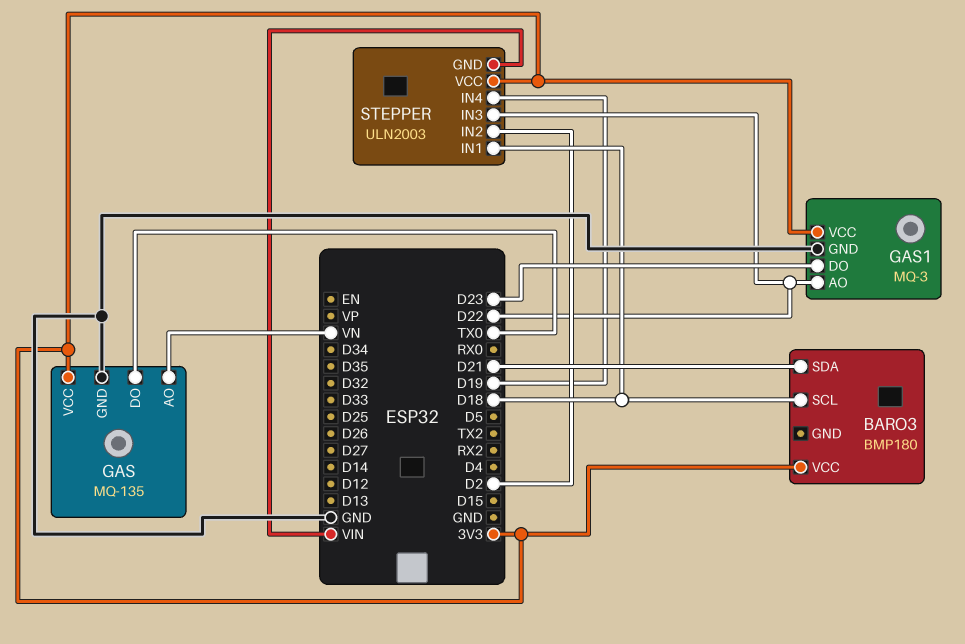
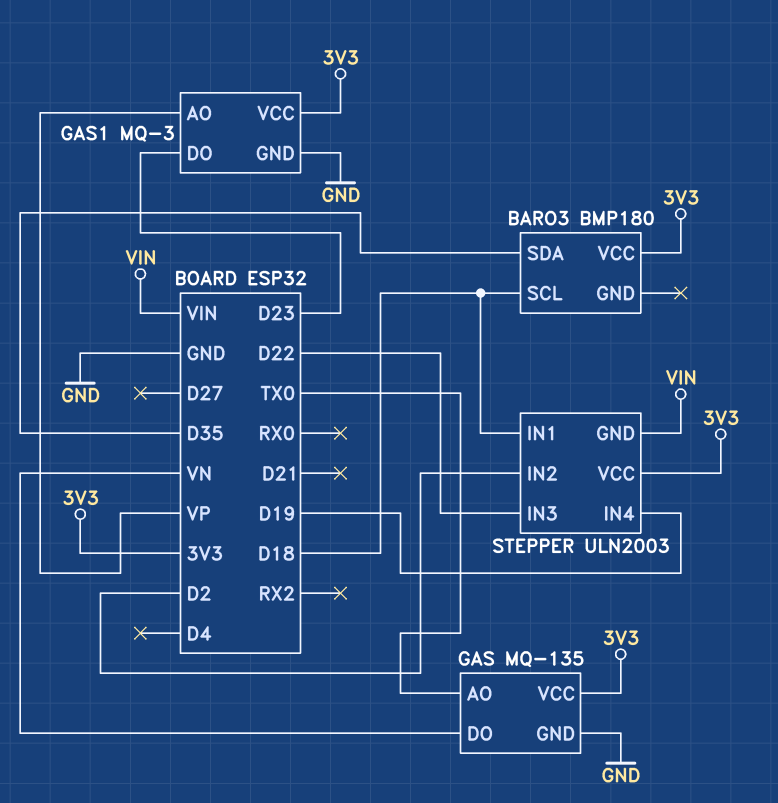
BARO3 pin SDA: D21 -> D35
GAS pin AO: VN -> TX0
GAS pin DO: TX0 -> VN
GAS1 pin AO: D22 -> VP

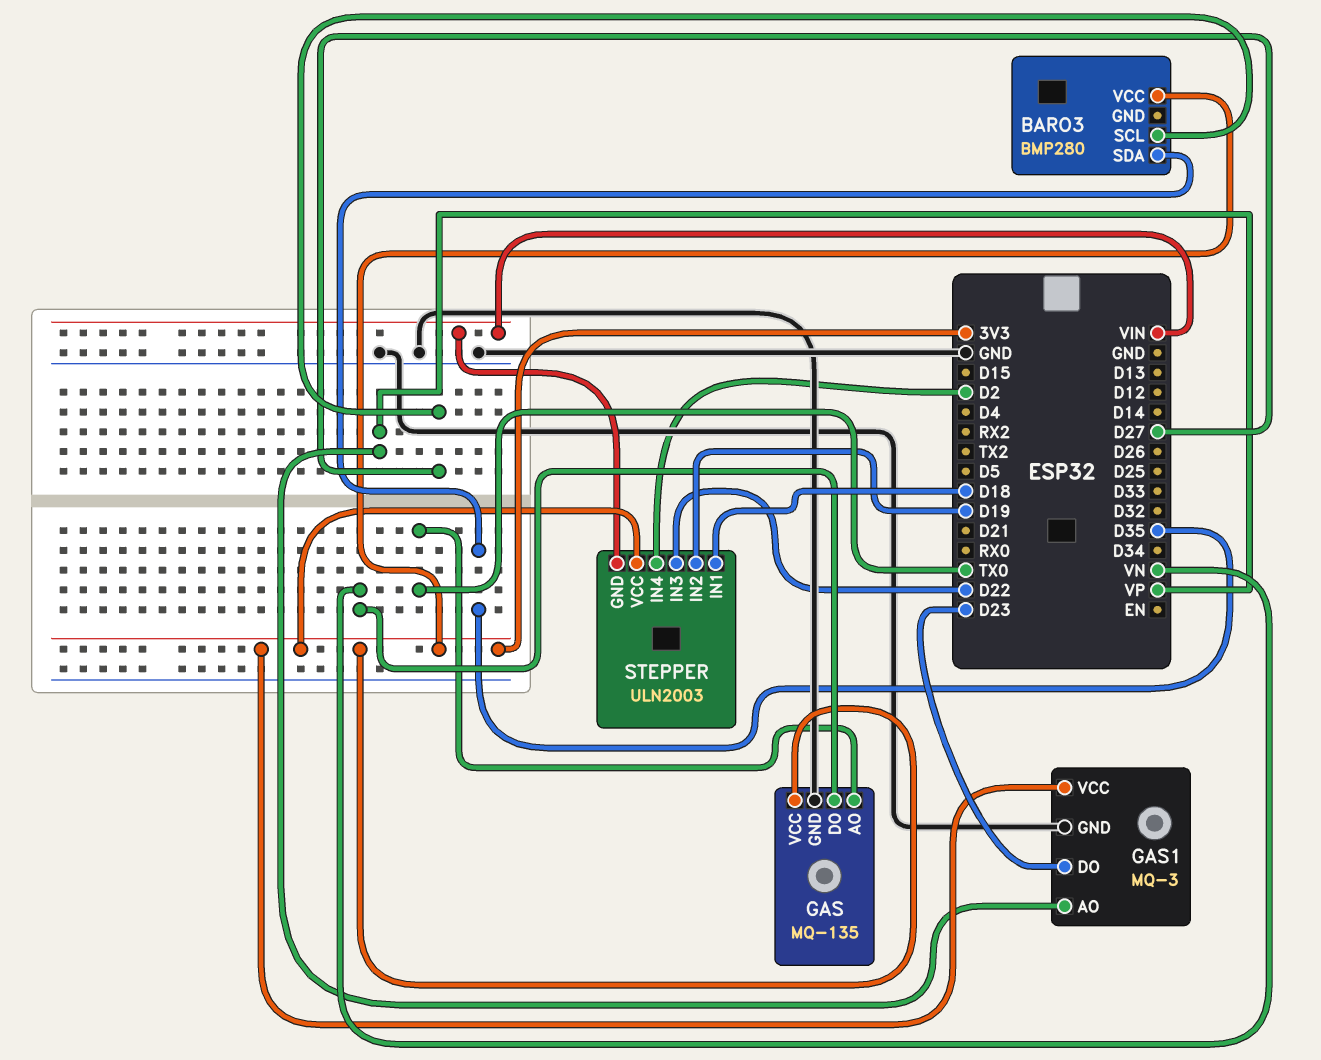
BARO3: BMP180 -> BMP280
BARO3 pin SCL: D18 -> D27
STEPPER pin IN2: D2 -> D19
STEPPER pin IN4: D19 -> D2

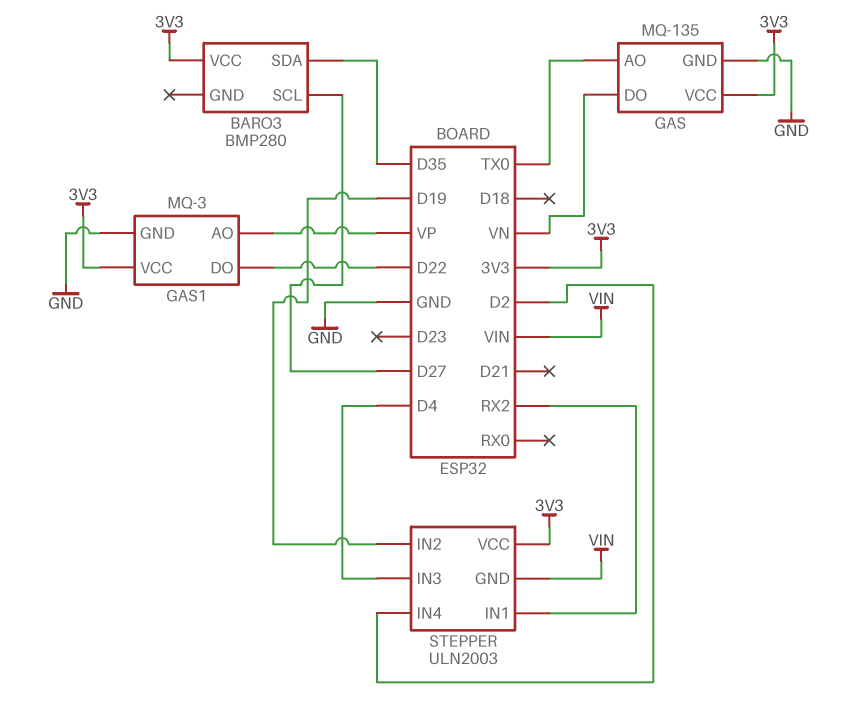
GAS1 pin DO: D23 -> D22
STEPPER pin IN1: D18 -> RX2
STEPPER pin IN3: D22 -> D4

